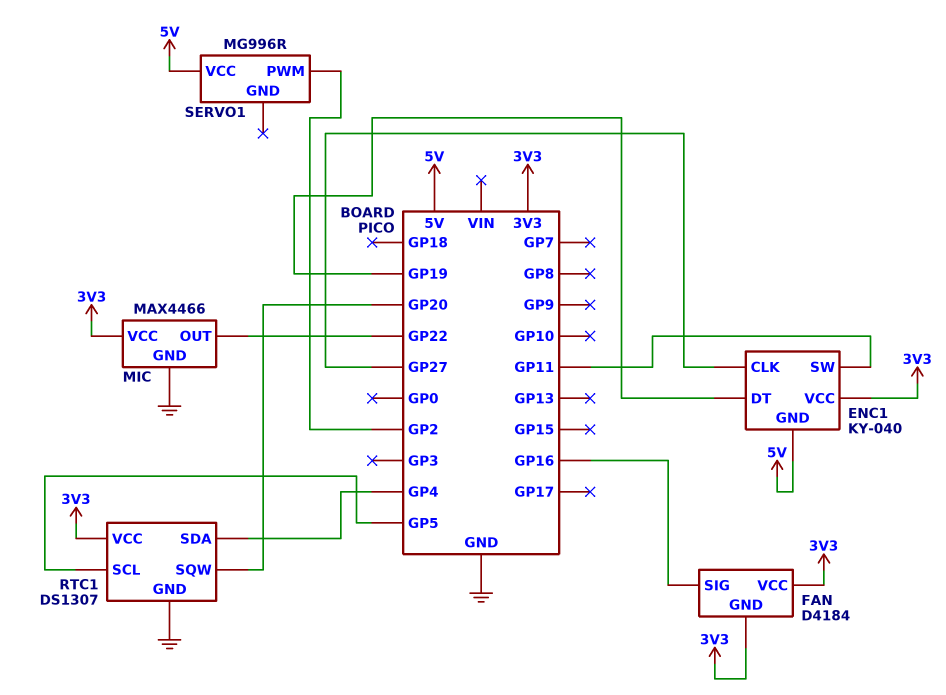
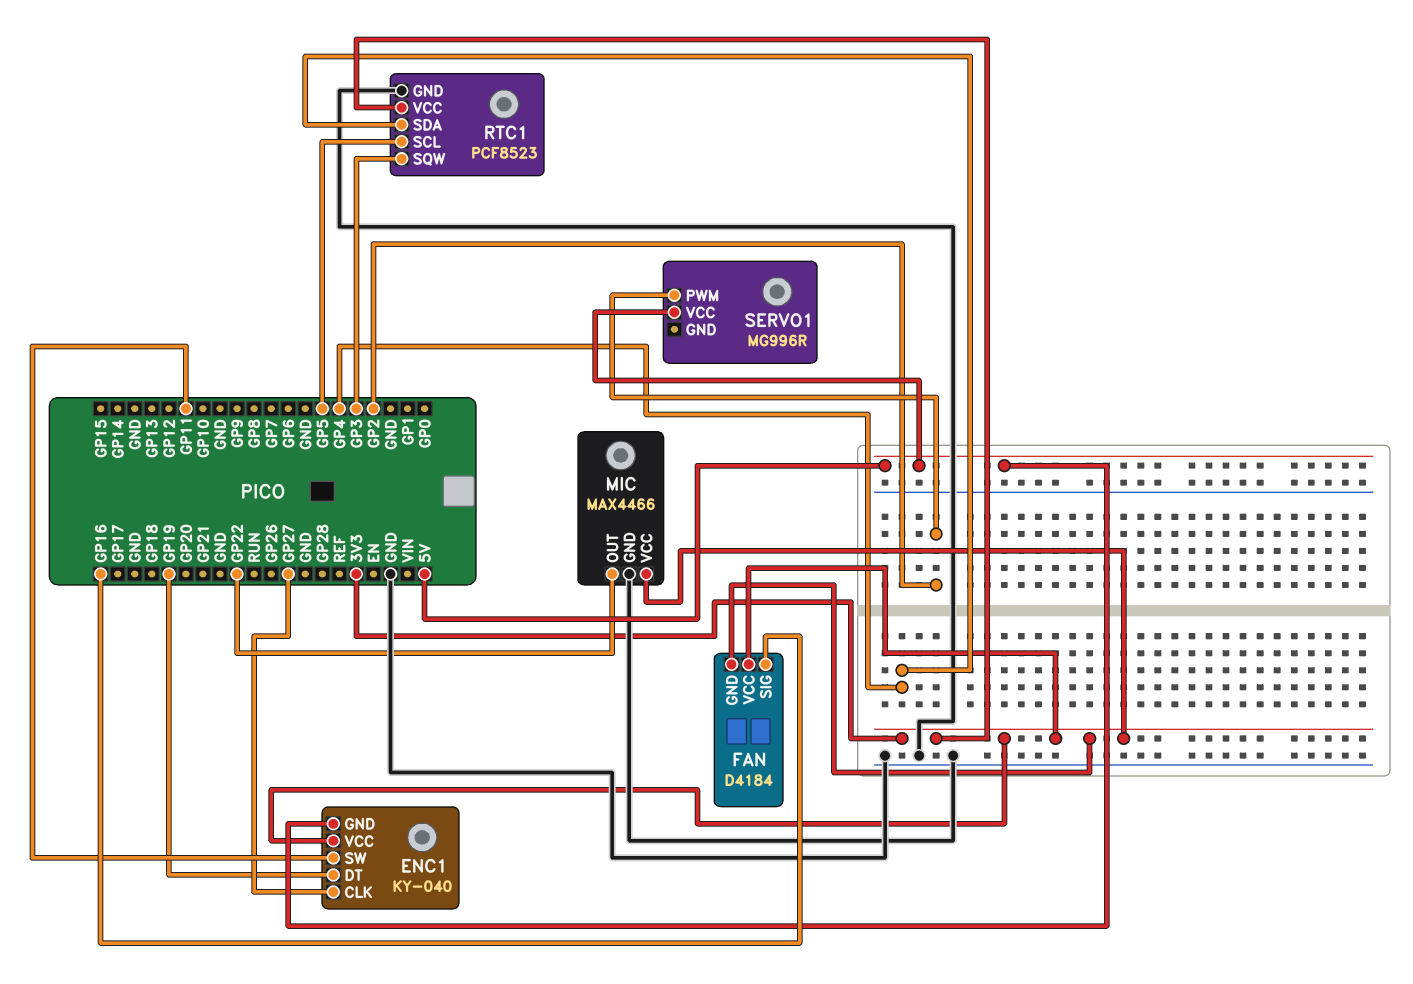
RTC1: DS1307 -> PCF8523
RTC1 pin SQW: GP20 -> GP3

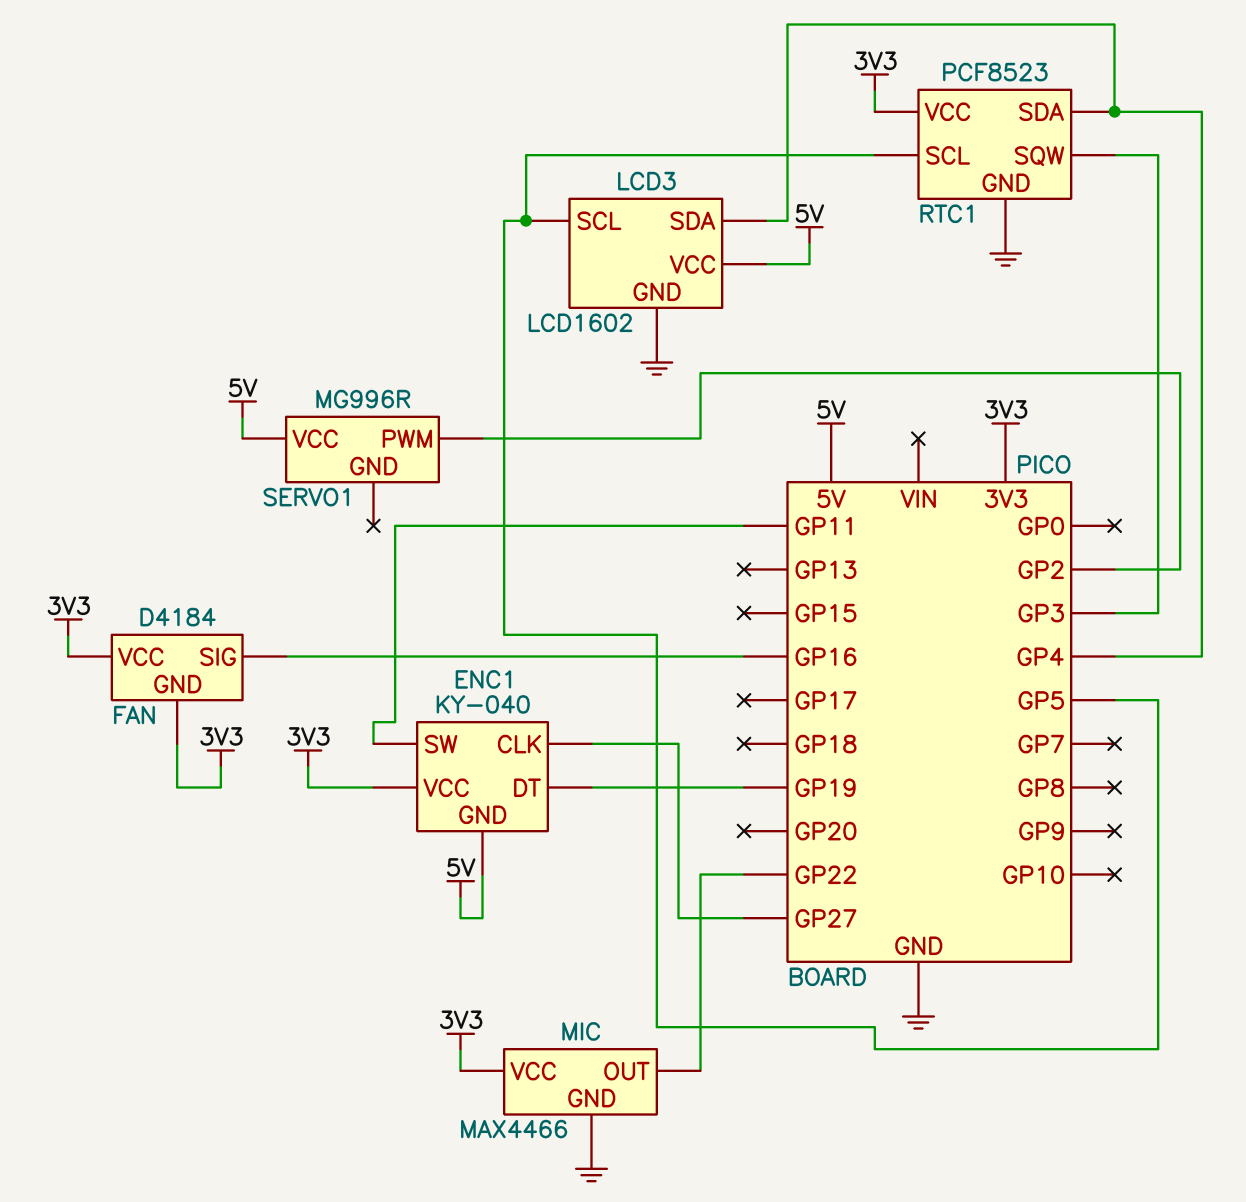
LCD3: none -> LCD1602
LCD3 pin GND: none -> GND
LCD3 pin SCL: none -> GP5
LCD3 pin SDA: none -> GP4
LCD3 pin VCC: none -> 5V

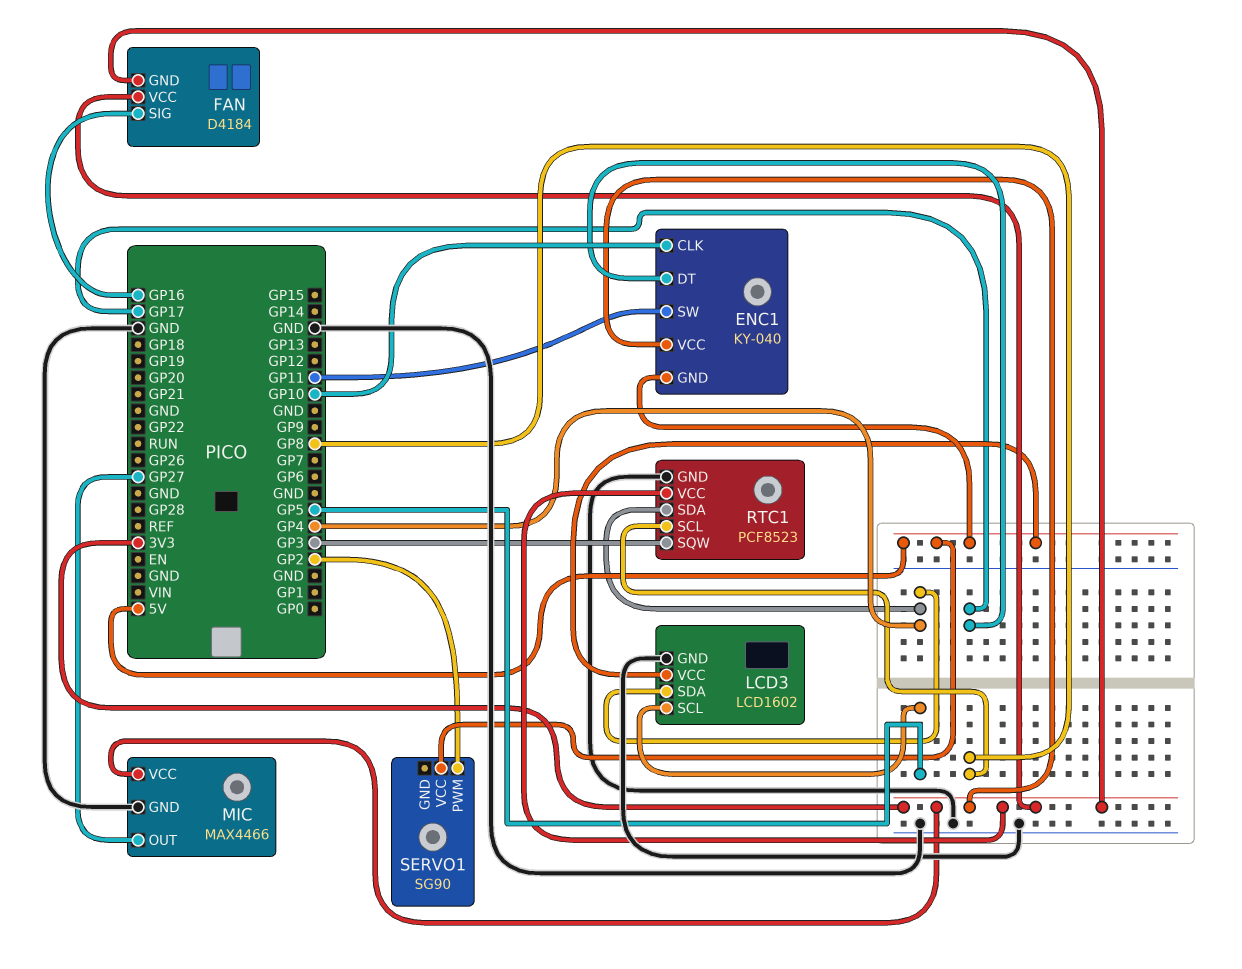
ENC1 pin CLK: GP27 -> GP10
ENC1 pin DT: GP19 -> GP17
MIC pin OUT: GP22 -> GP27
RTC1 pin SCL: GP5 -> GP8
SERVO1: MG996R -> SG90

